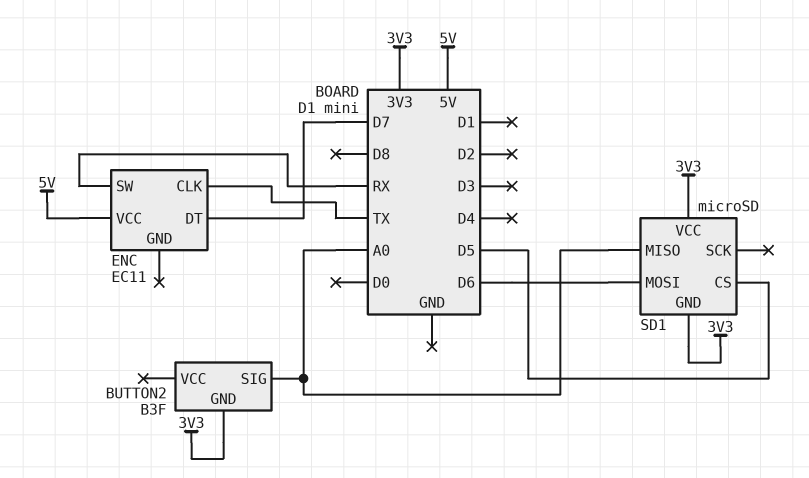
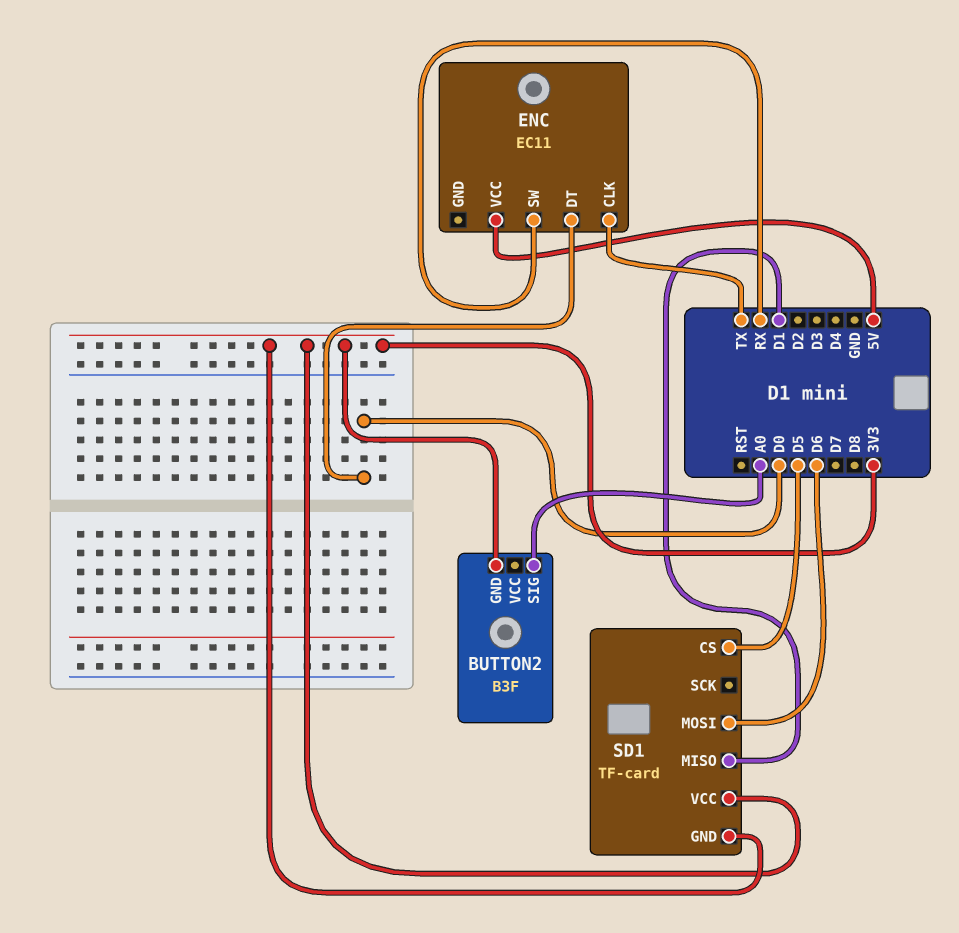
ENC pin DT: D7 -> D0
SD1: microSD -> TF-card
SD1 pin MISO: A0 -> D1

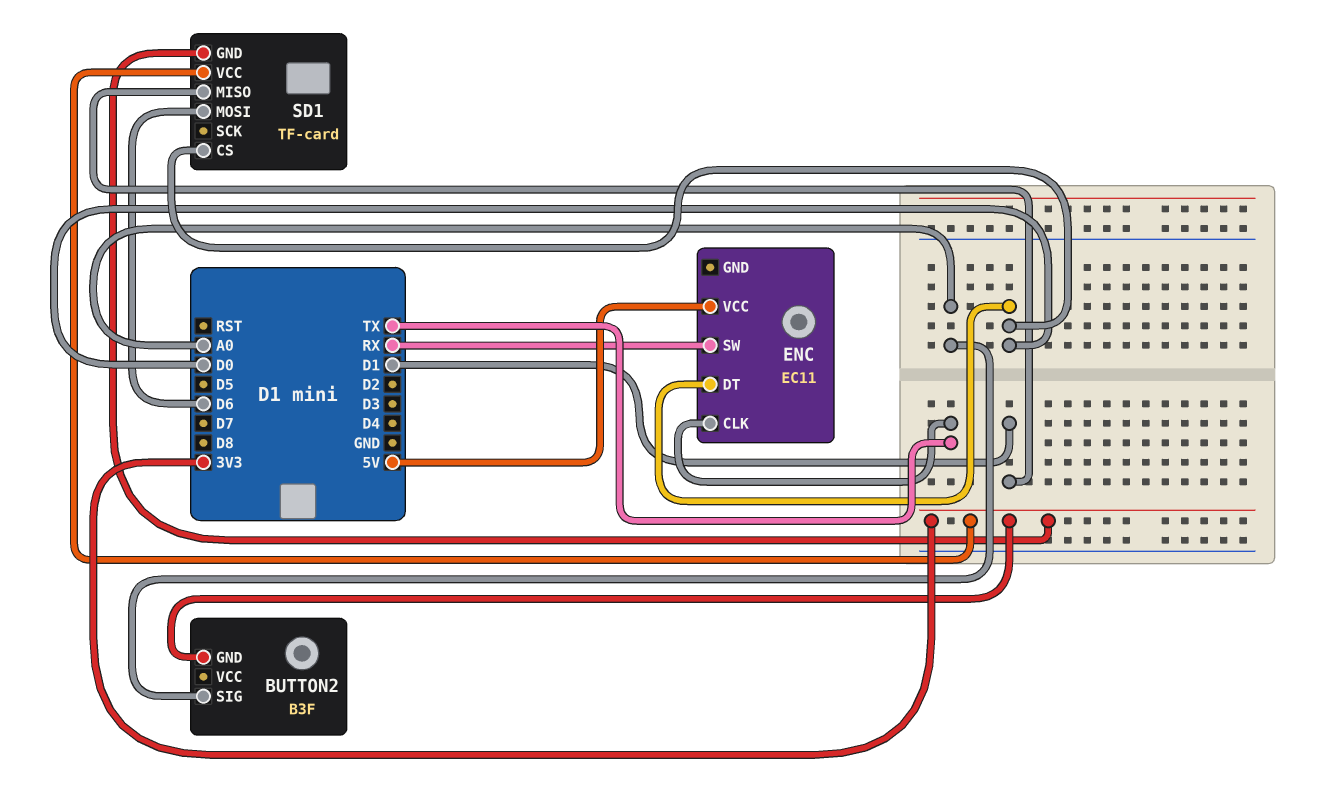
SD1 pin CS: D5 -> D0

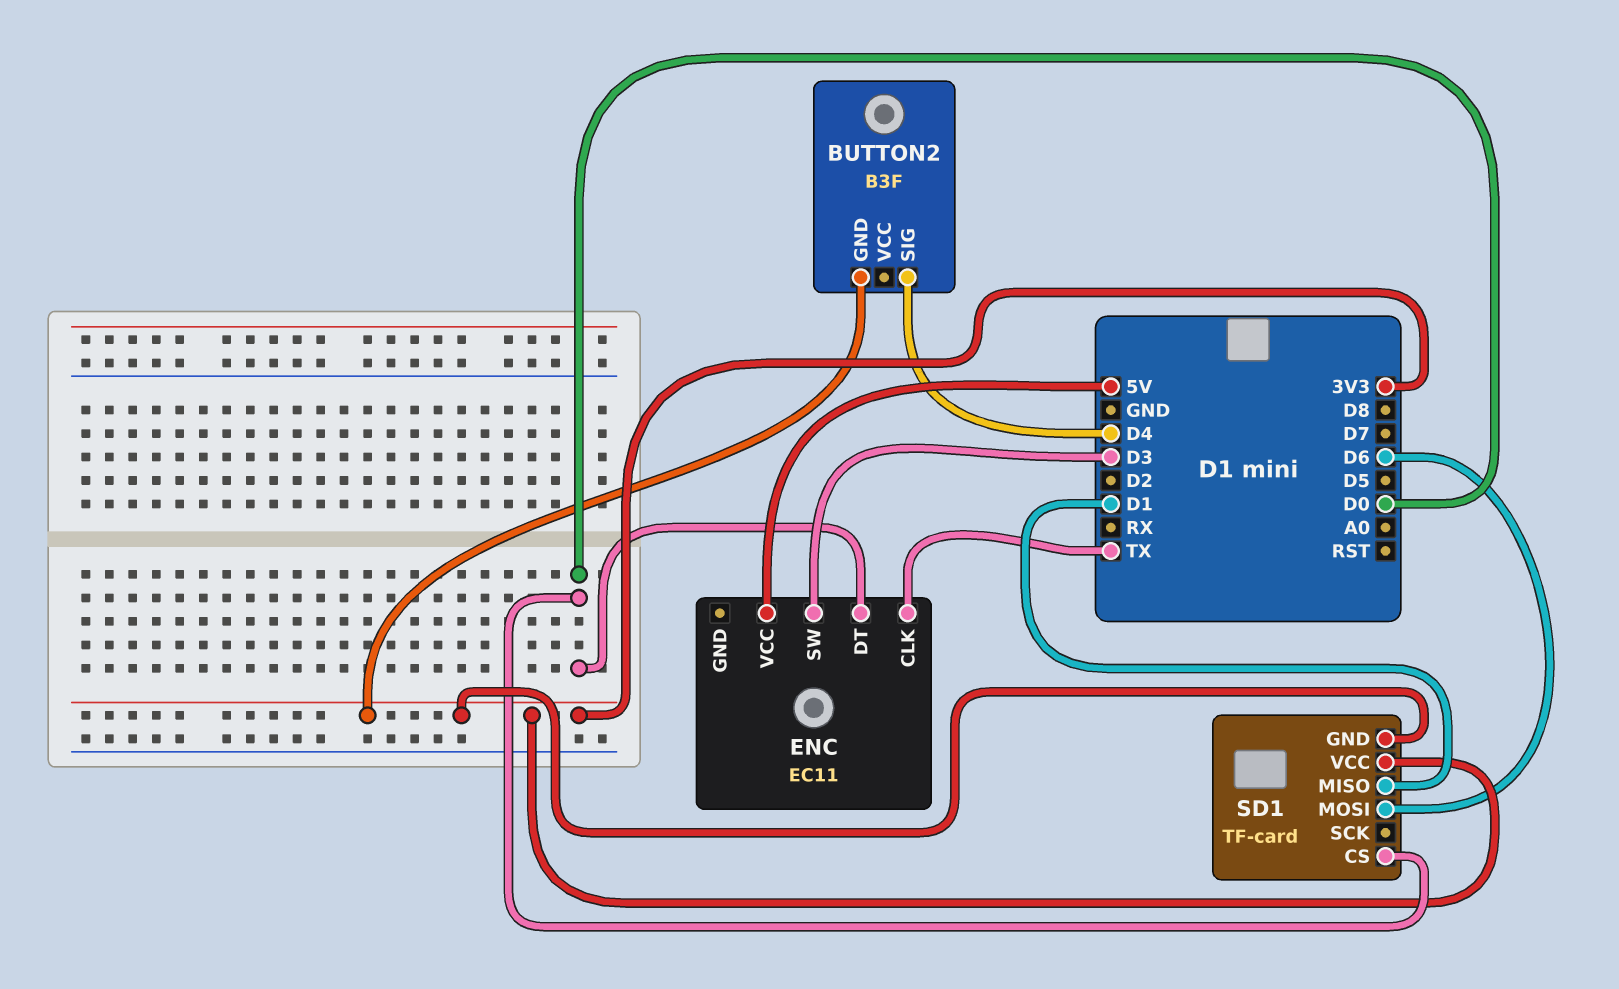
BUTTON2 pin SIG: A0 -> D4
ENC pin SW: RX -> D3

